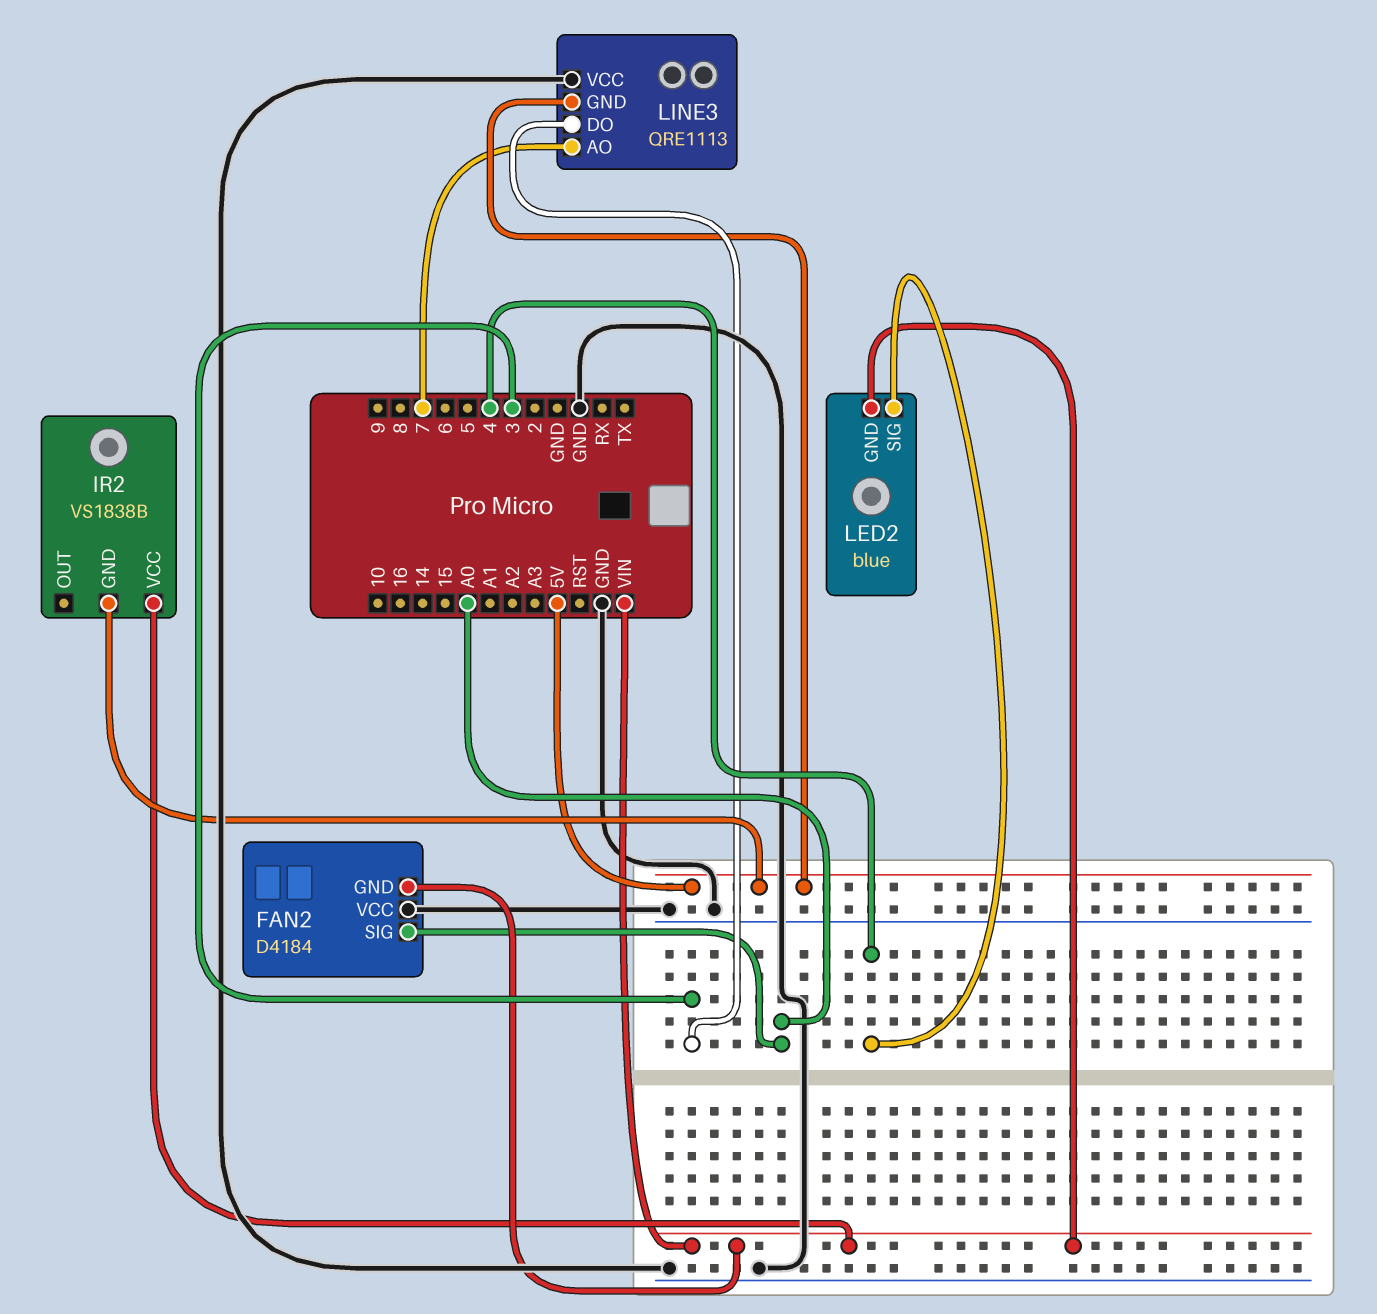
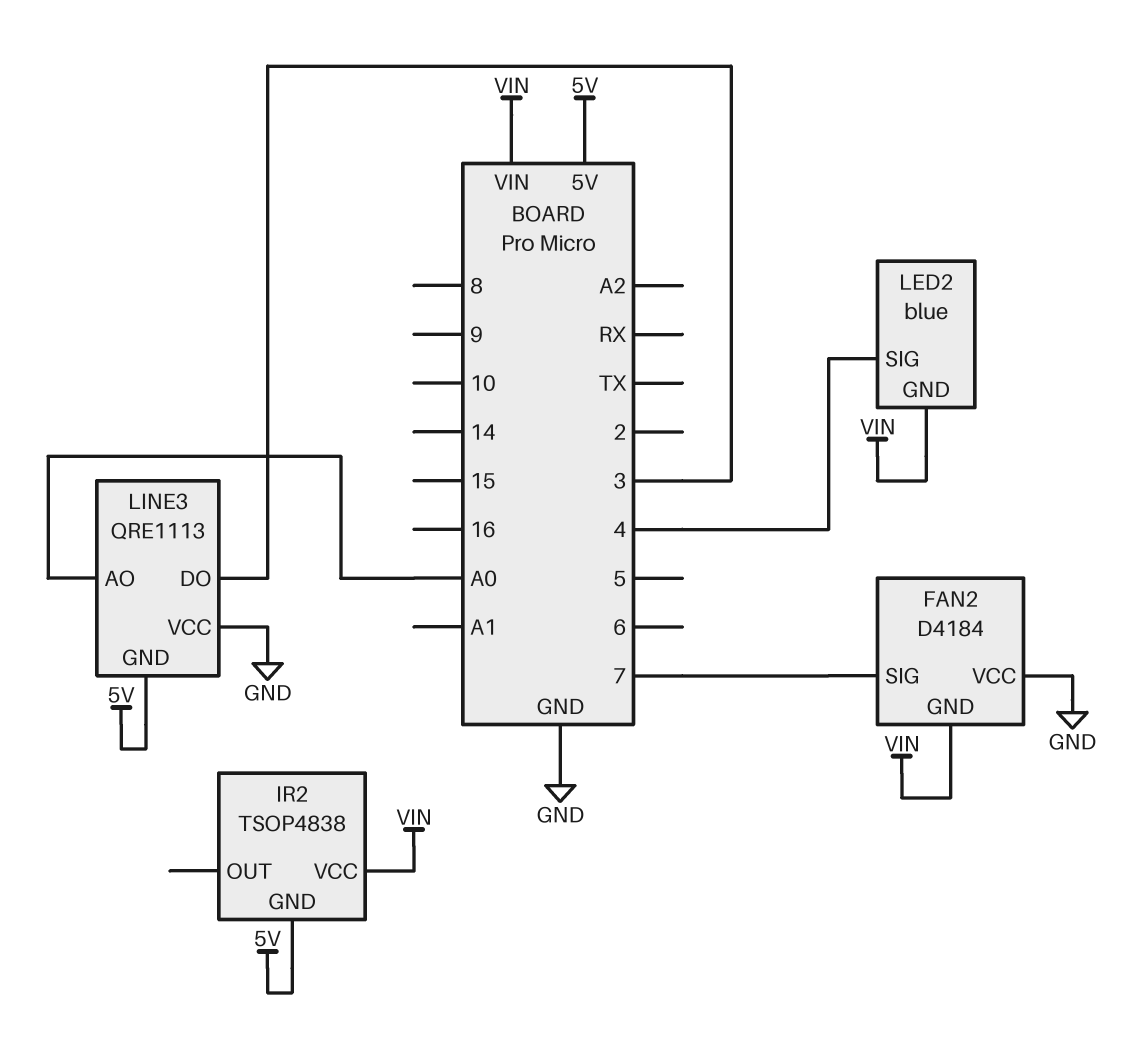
FAN2 pin SIG: A0 -> 7
IR2: VS1838B -> TSOP4838
LINE3 pin AO: 7 -> A0

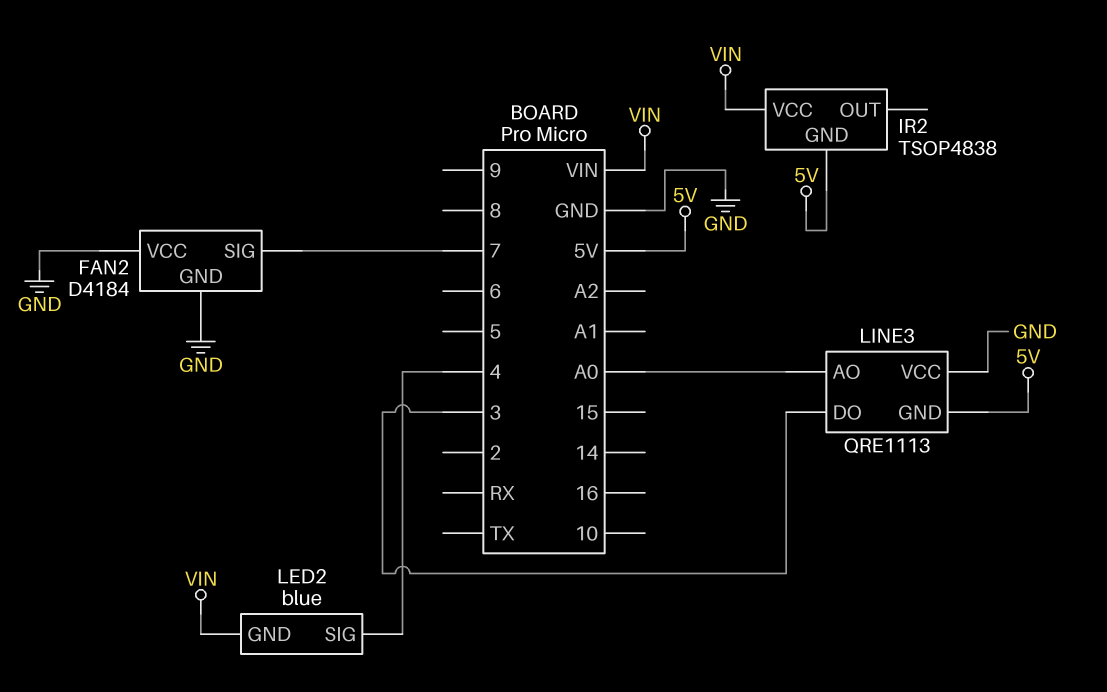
FAN2 pin GND: VIN -> GND

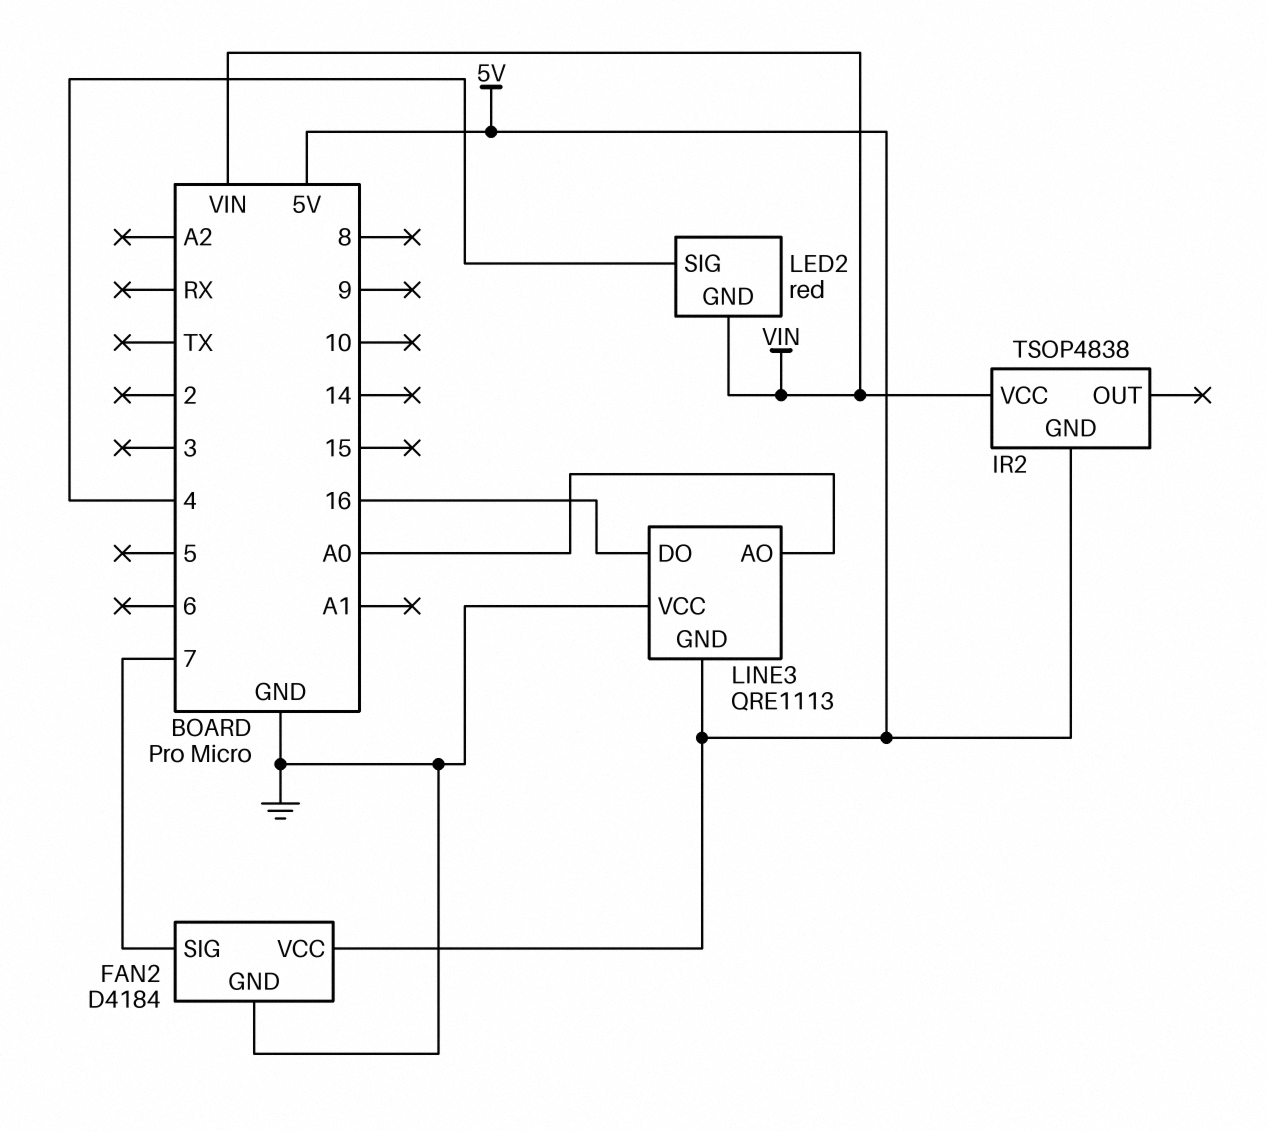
FAN2 pin VCC: GND -> 5V
LED2: blue -> red
LINE3 pin DO: 3 -> 16

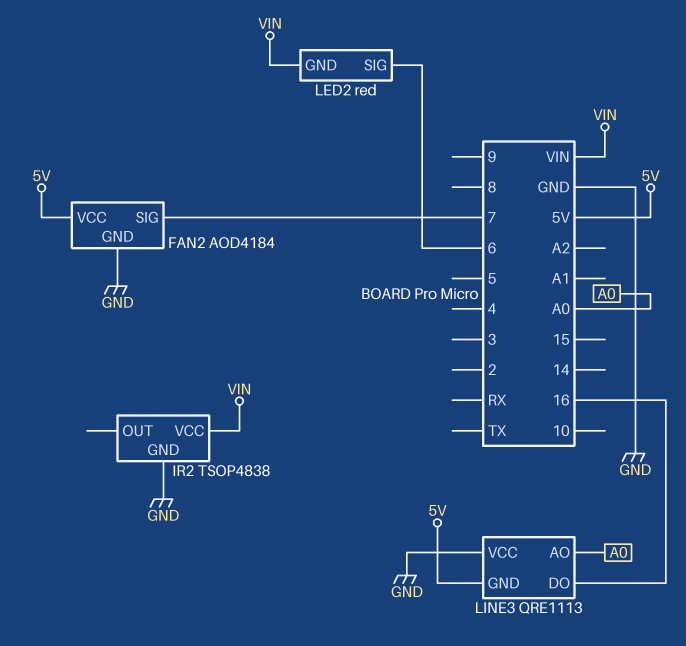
FAN2: D4184 -> AOD4184
IR2 pin GND: 5V -> GND
LED2 pin SIG: 4 -> 6

